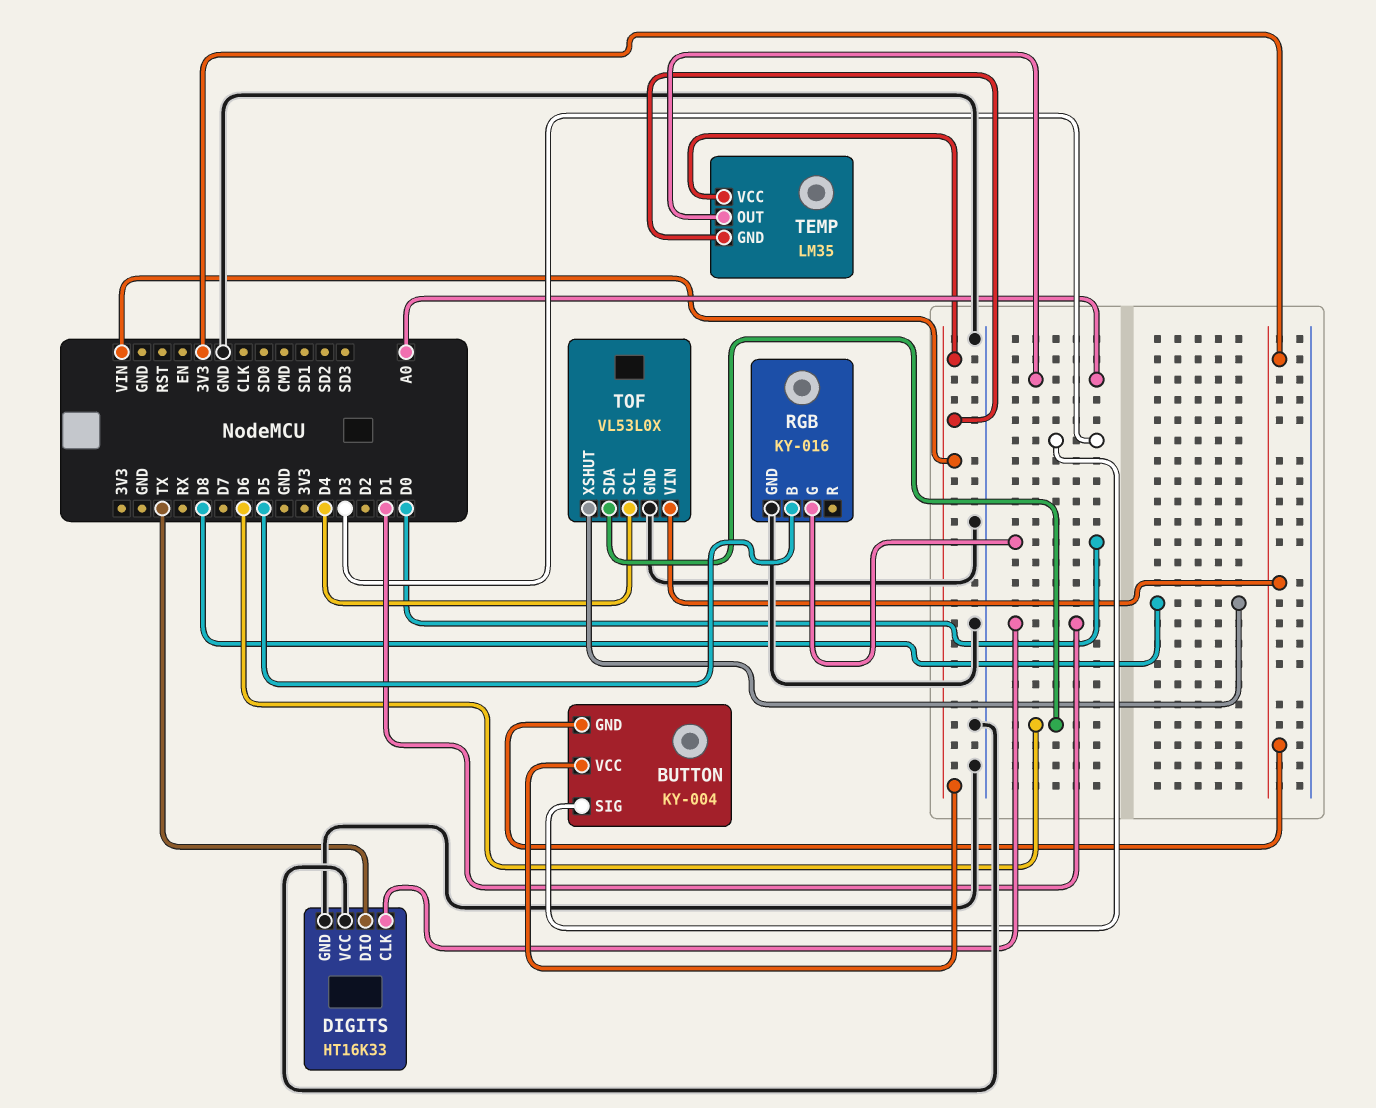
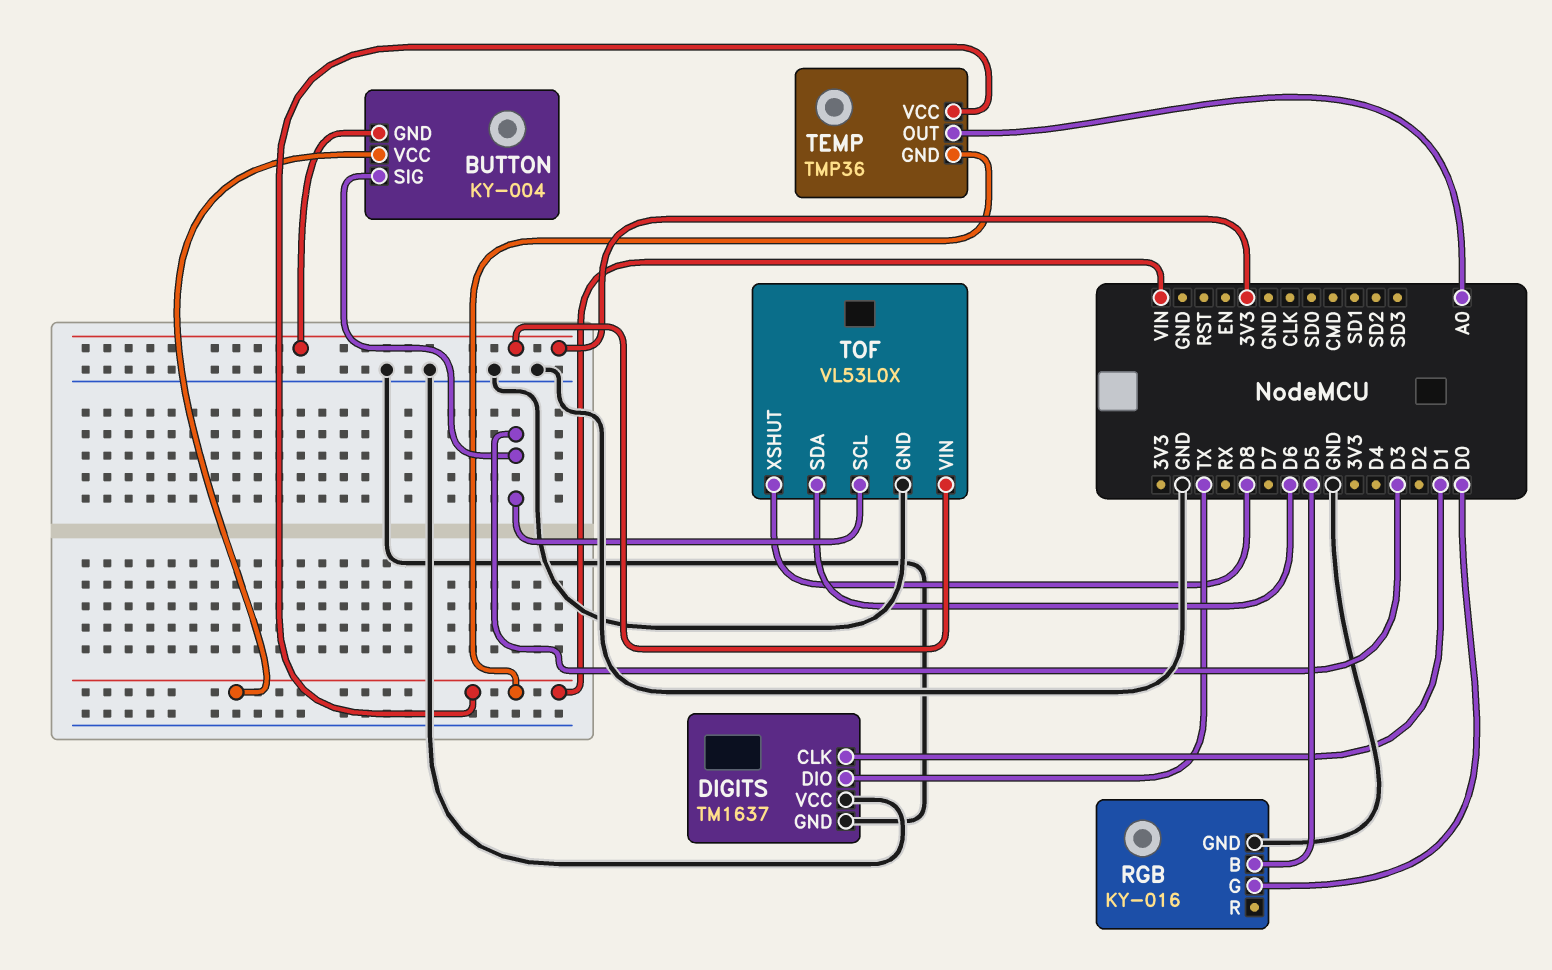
DIGITS: HT16K33 -> TM1637
TEMP: LM35 -> TMP36
TOF pin SCL: D4 -> D3

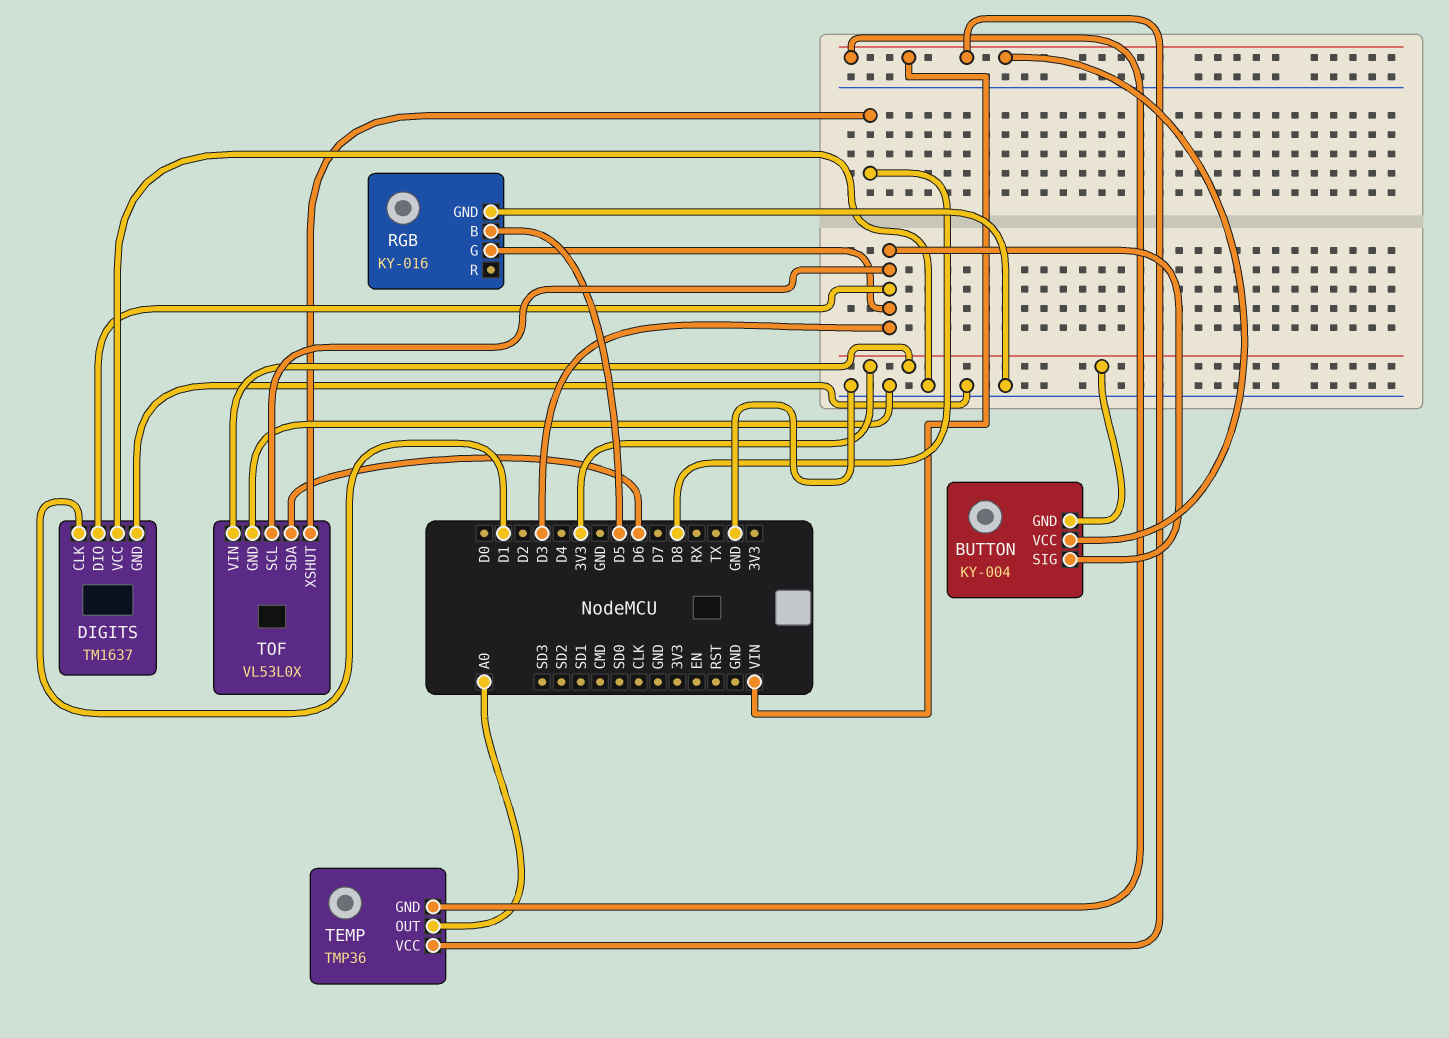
DIGITS pin DIO: TX -> D3
RGB pin G: D0 -> D3

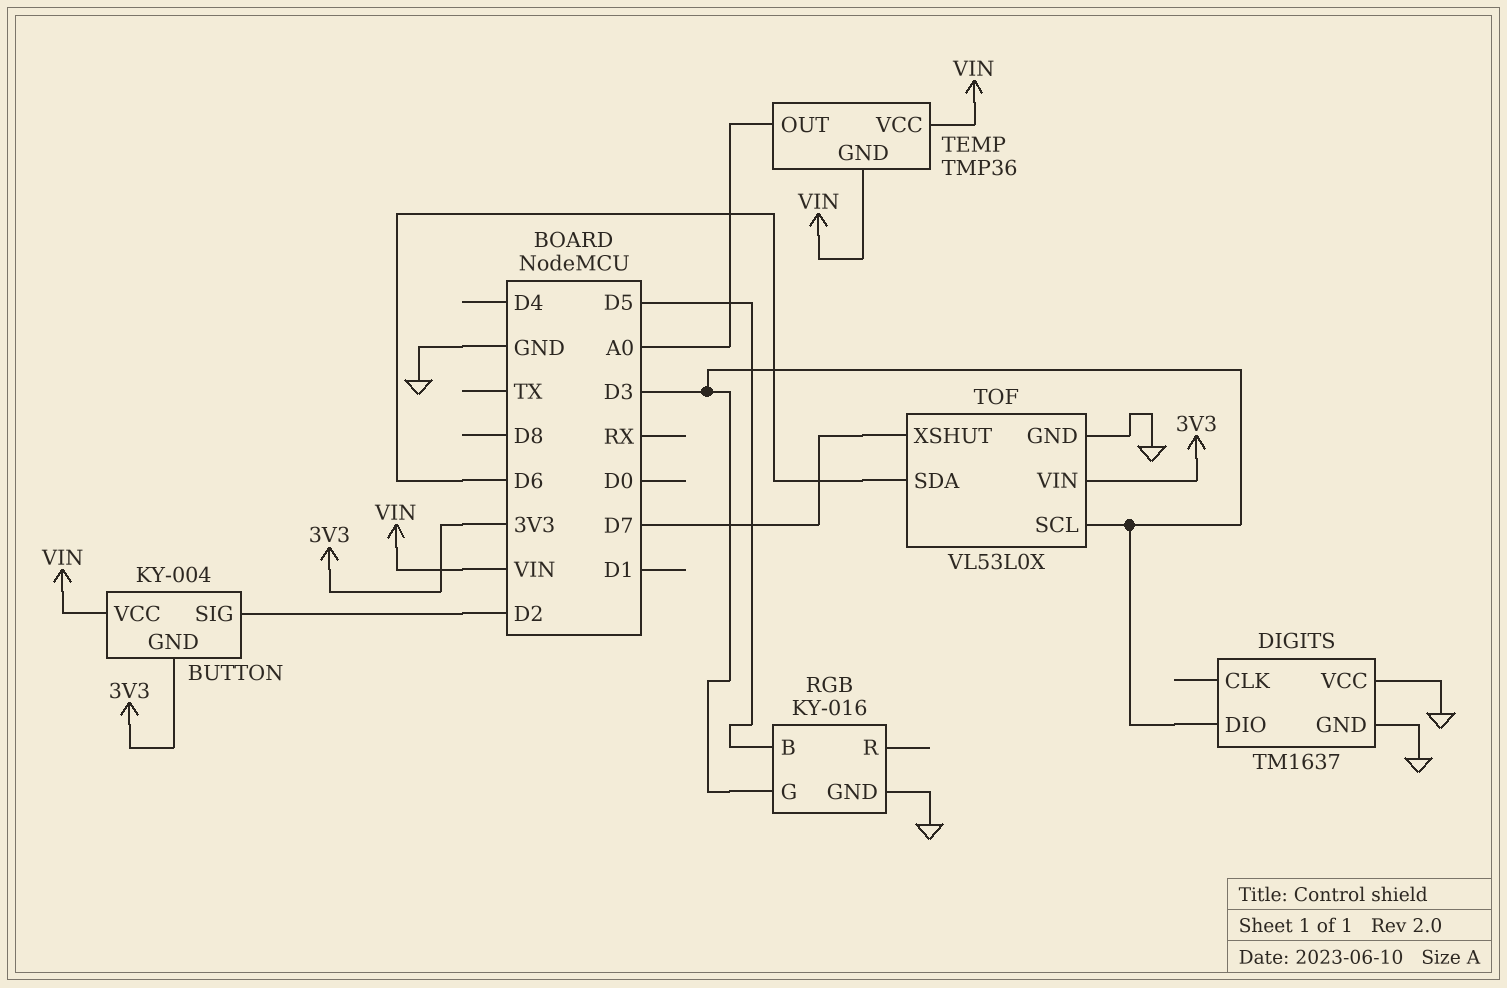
BUTTON pin SIG: D3 -> D2
DIGITS pin CLK: D1 -> none
TOF pin XSHUT: D8 -> D7

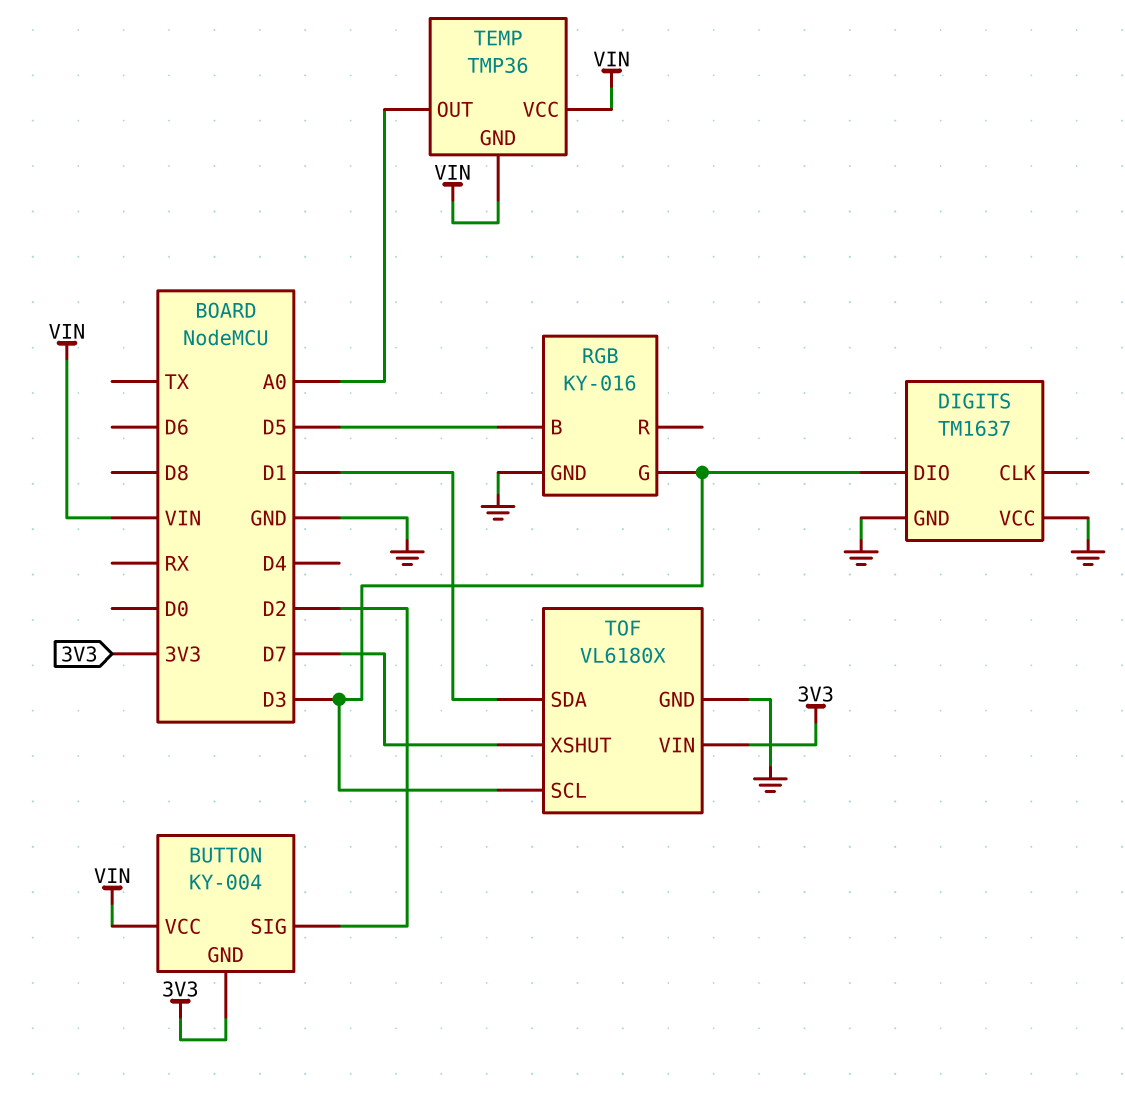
TOF: VL53L0X -> VL6180X
TOF pin SDA: D6 -> D1

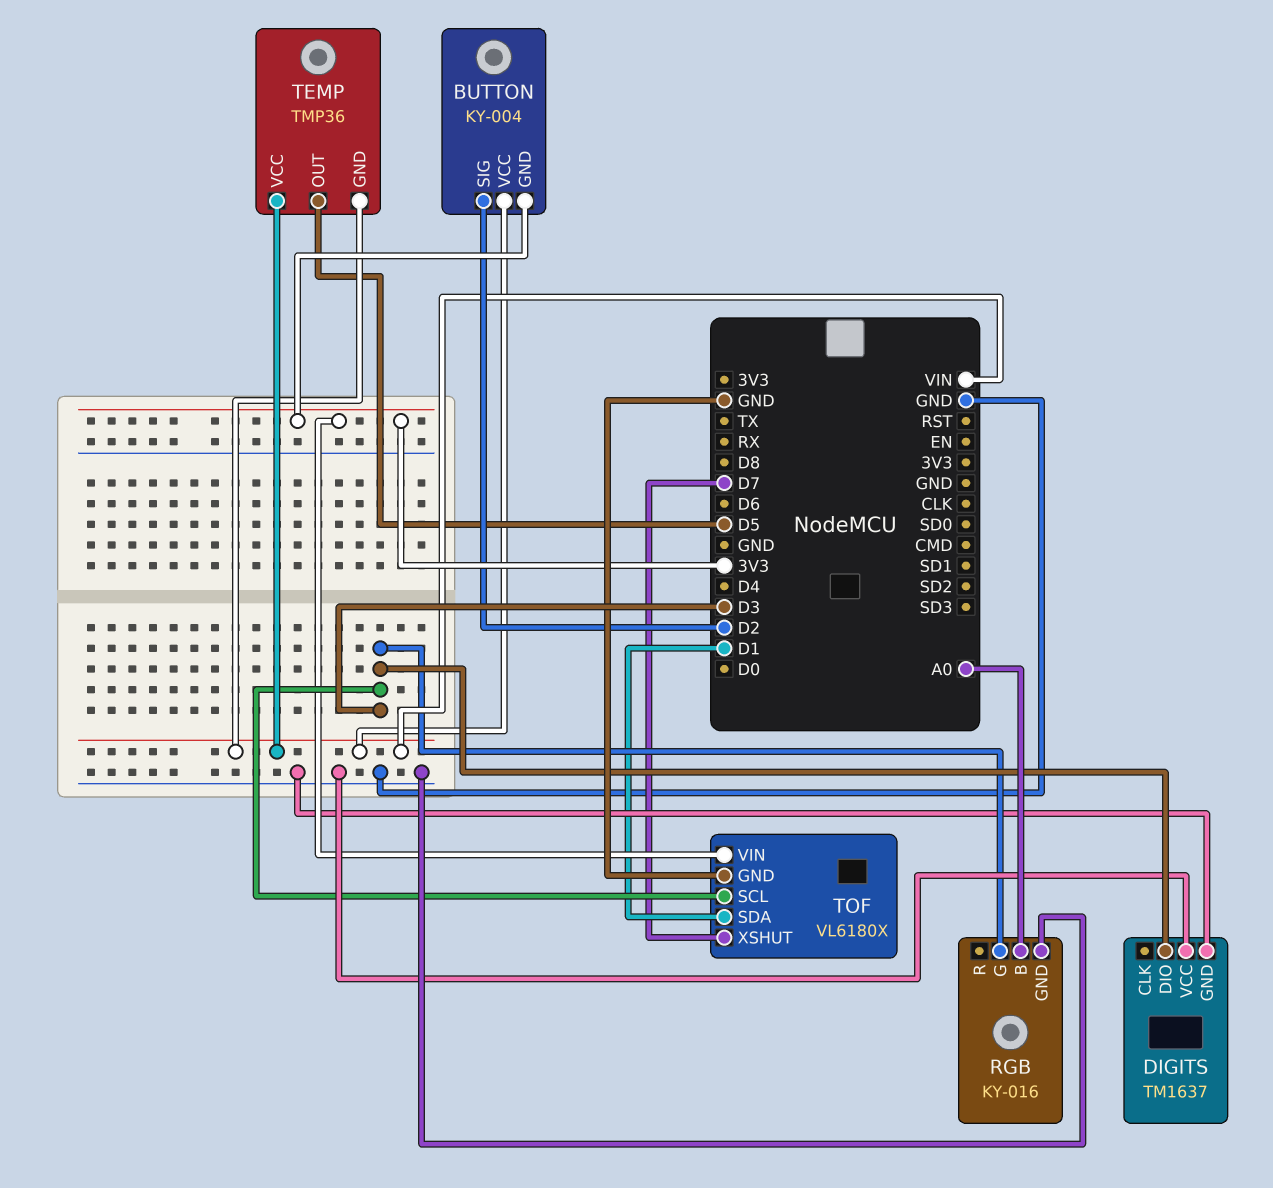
RGB pin B: D5 -> A0
TEMP pin OUT: A0 -> D5

